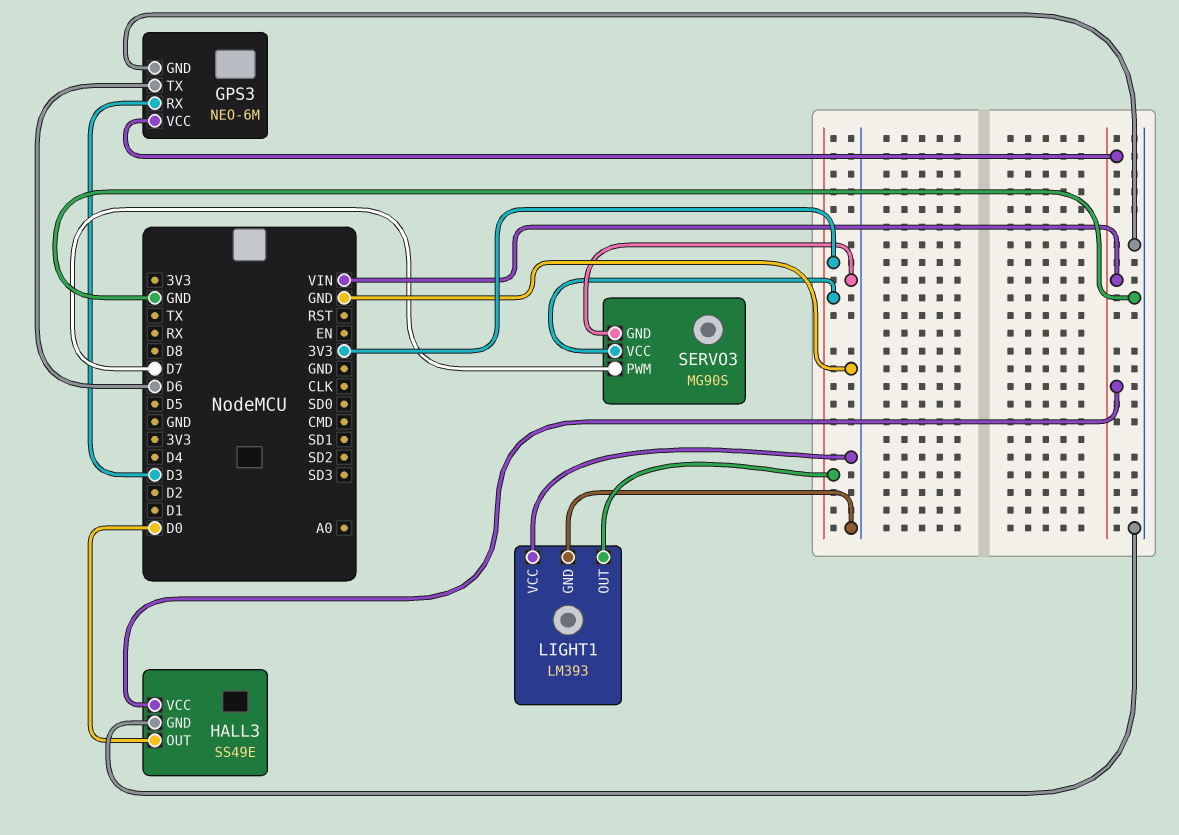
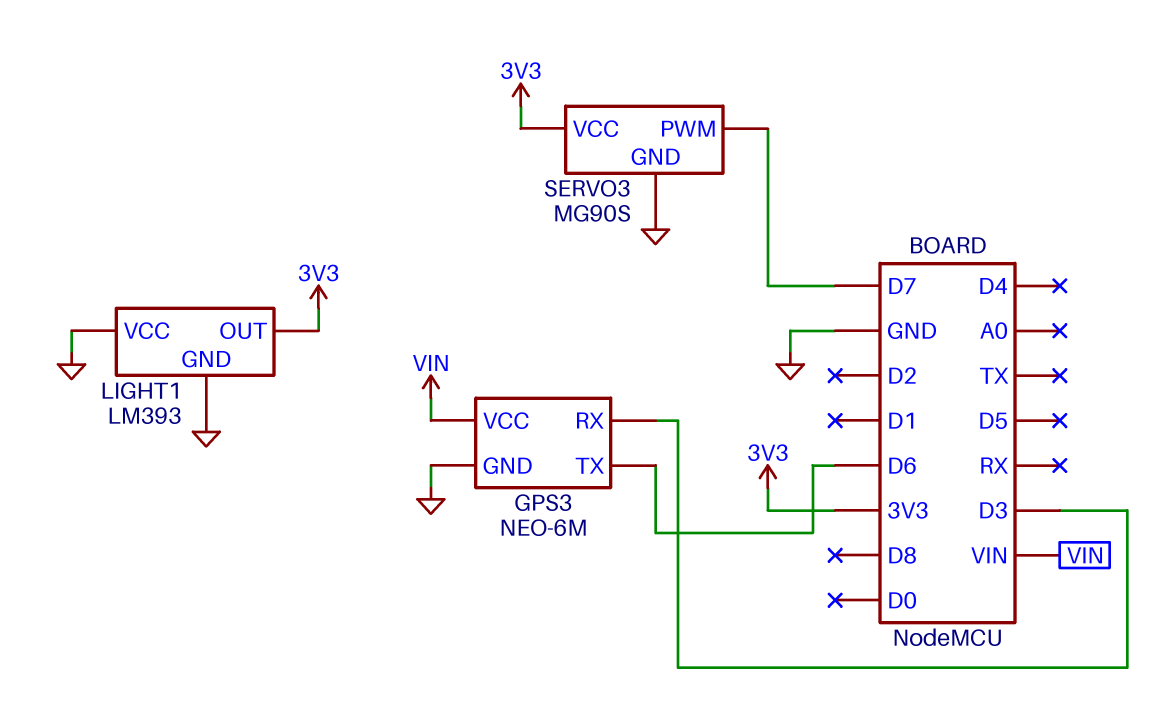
HALL3: SS49E -> none
HALL3 pin GND: GND -> none
HALL3 pin OUT: D0 -> none
HALL3 pin VCC: VIN -> none

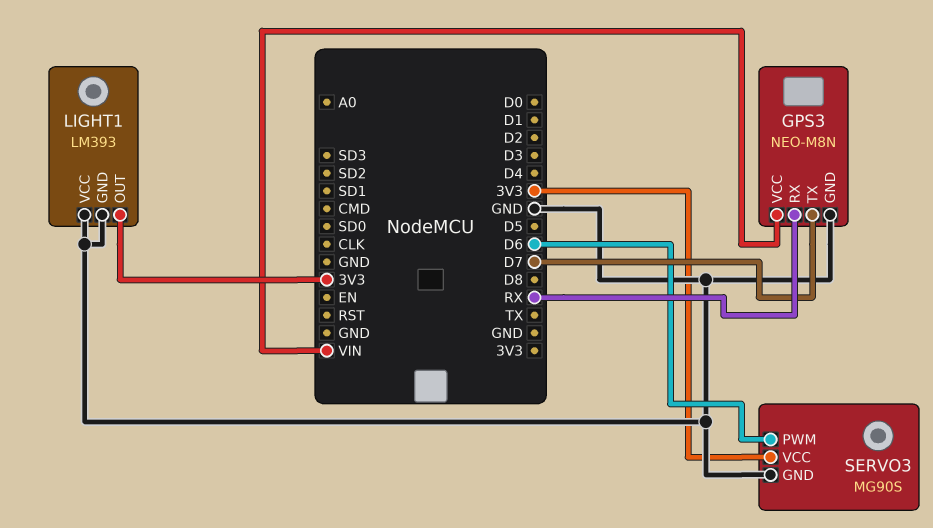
GPS3: NEO-6M -> NEO-M8N
GPS3 pin RX: D3 -> RX
GPS3 pin TX: D6 -> D7
SERVO3 pin PWM: D7 -> D6

